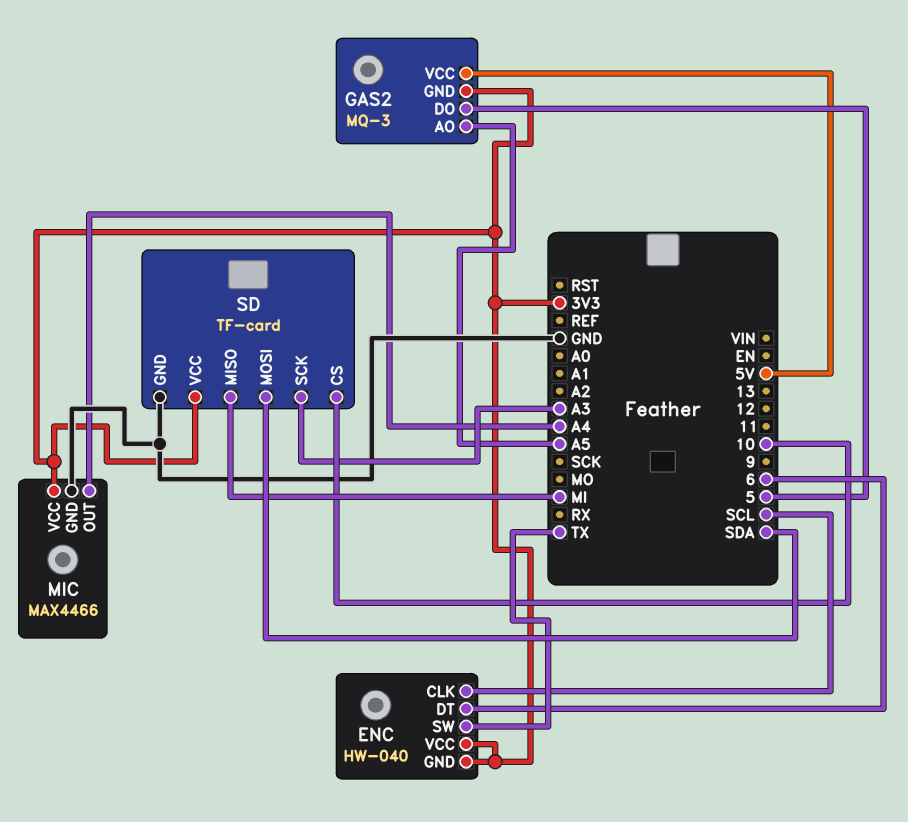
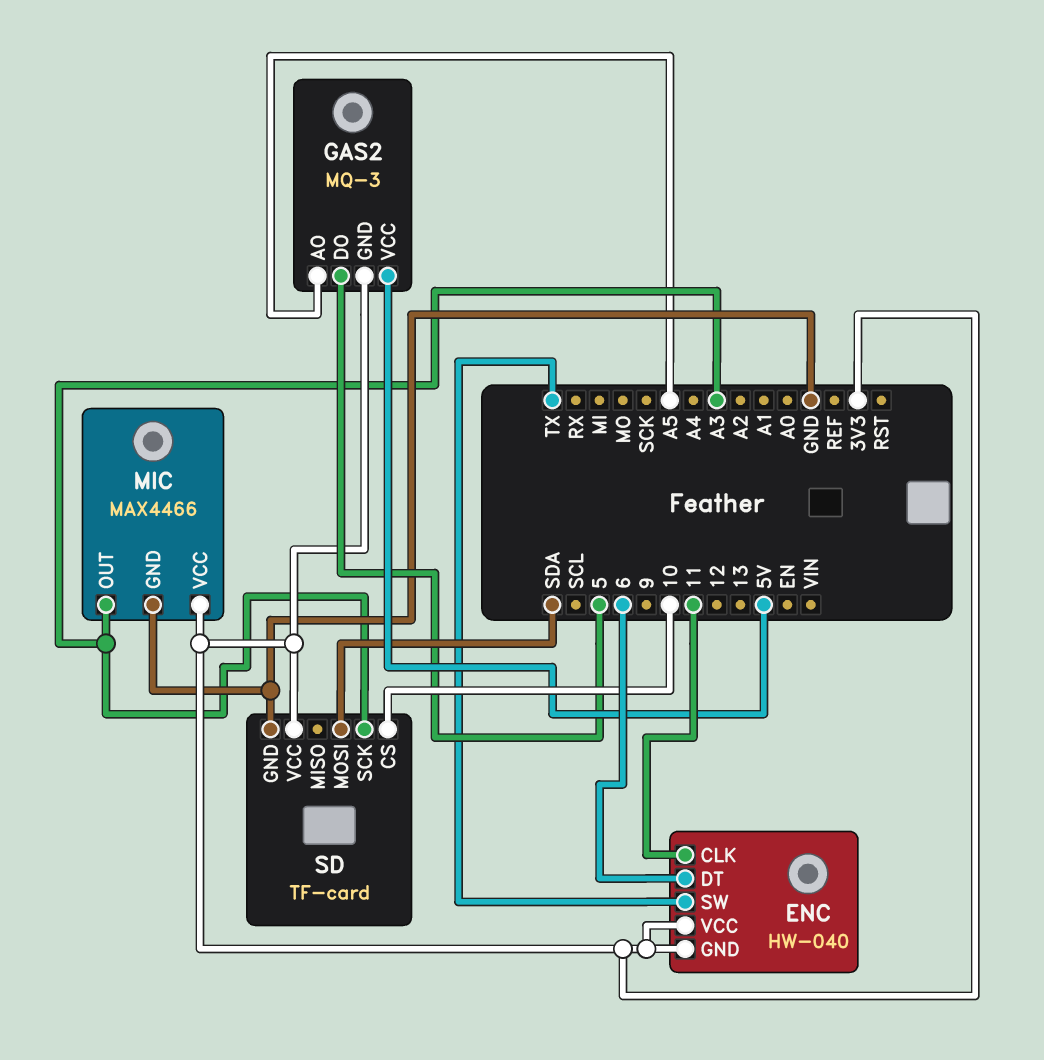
ENC pin CLK: SCL -> 11
MIC pin OUT: A4 -> A3
SD pin MISO: MI -> none

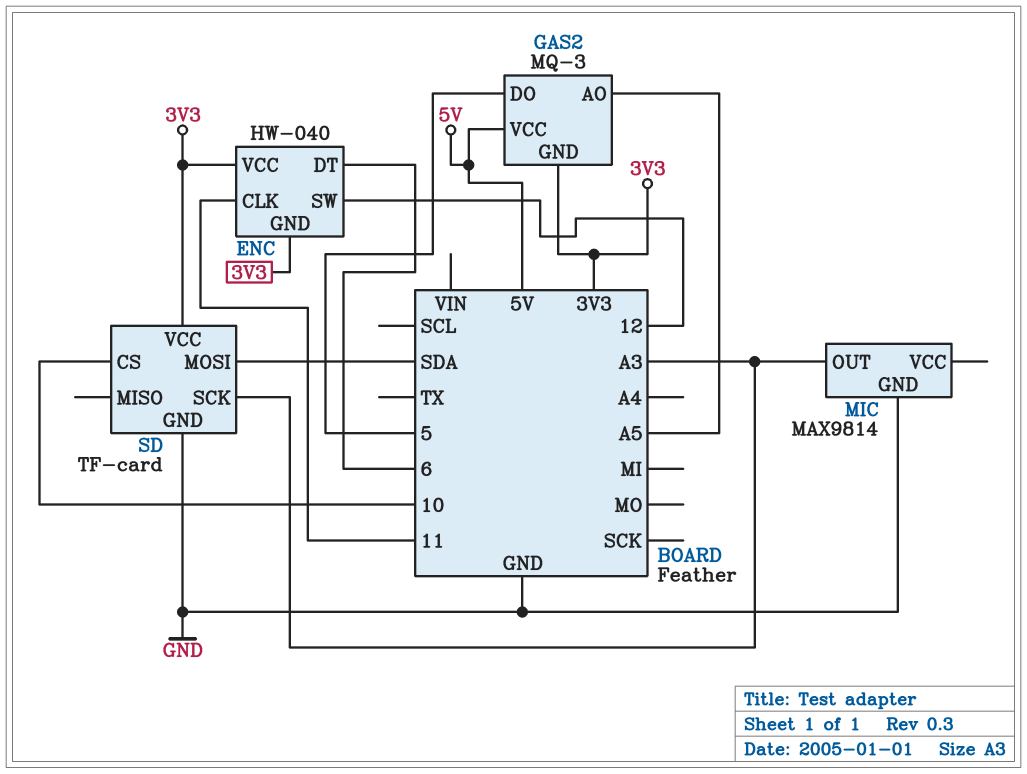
ENC pin SW: TX -> 12
MIC: MAX4466 -> MAX9814
MIC pin VCC: 3V3 -> none

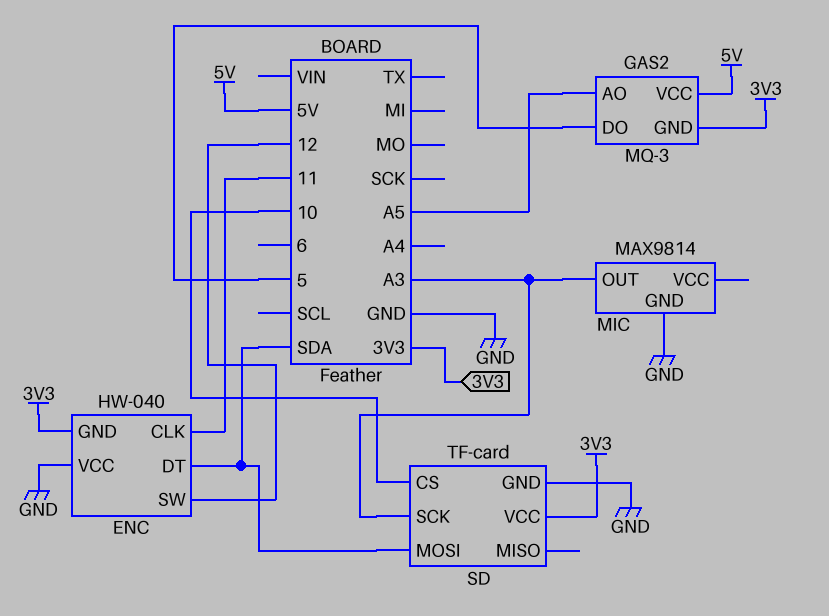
ENC pin DT: 6 -> SDA
ENC pin VCC: 3V3 -> GND

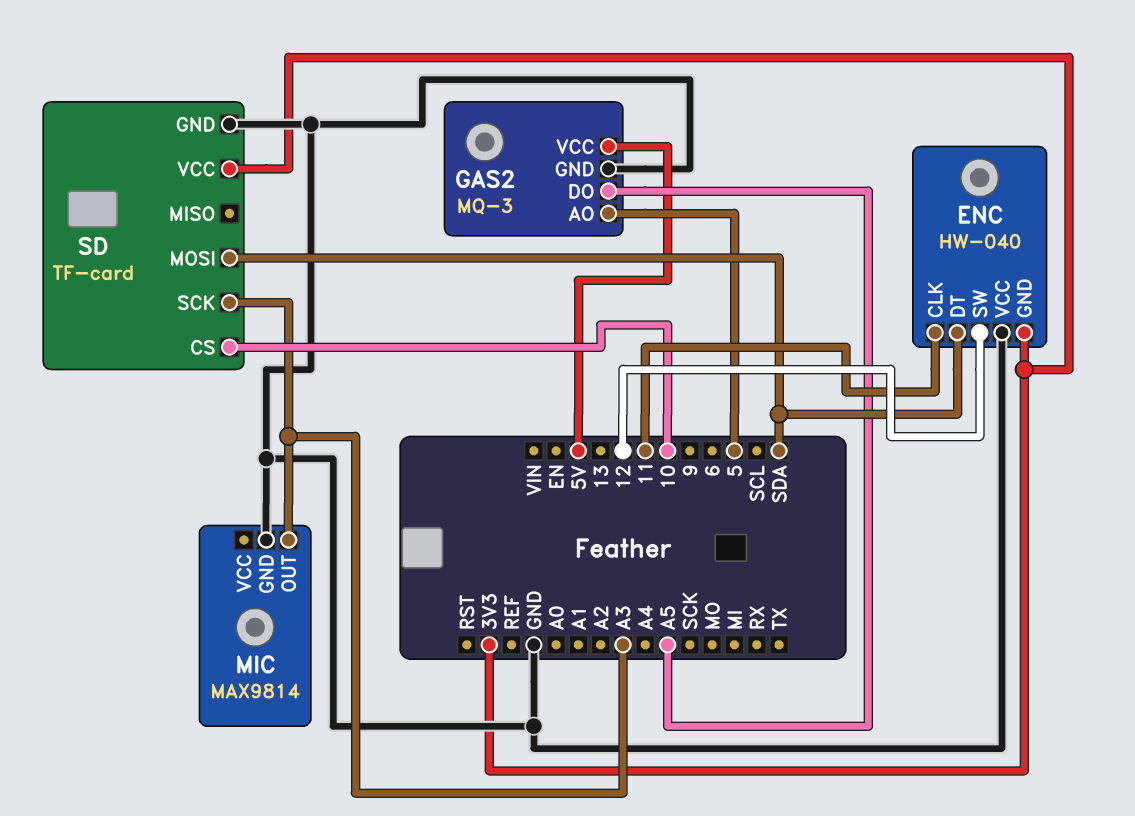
GAS2 pin AO: A5 -> 5
GAS2 pin DO: 5 -> A5
GAS2 pin GND: 3V3 -> GND

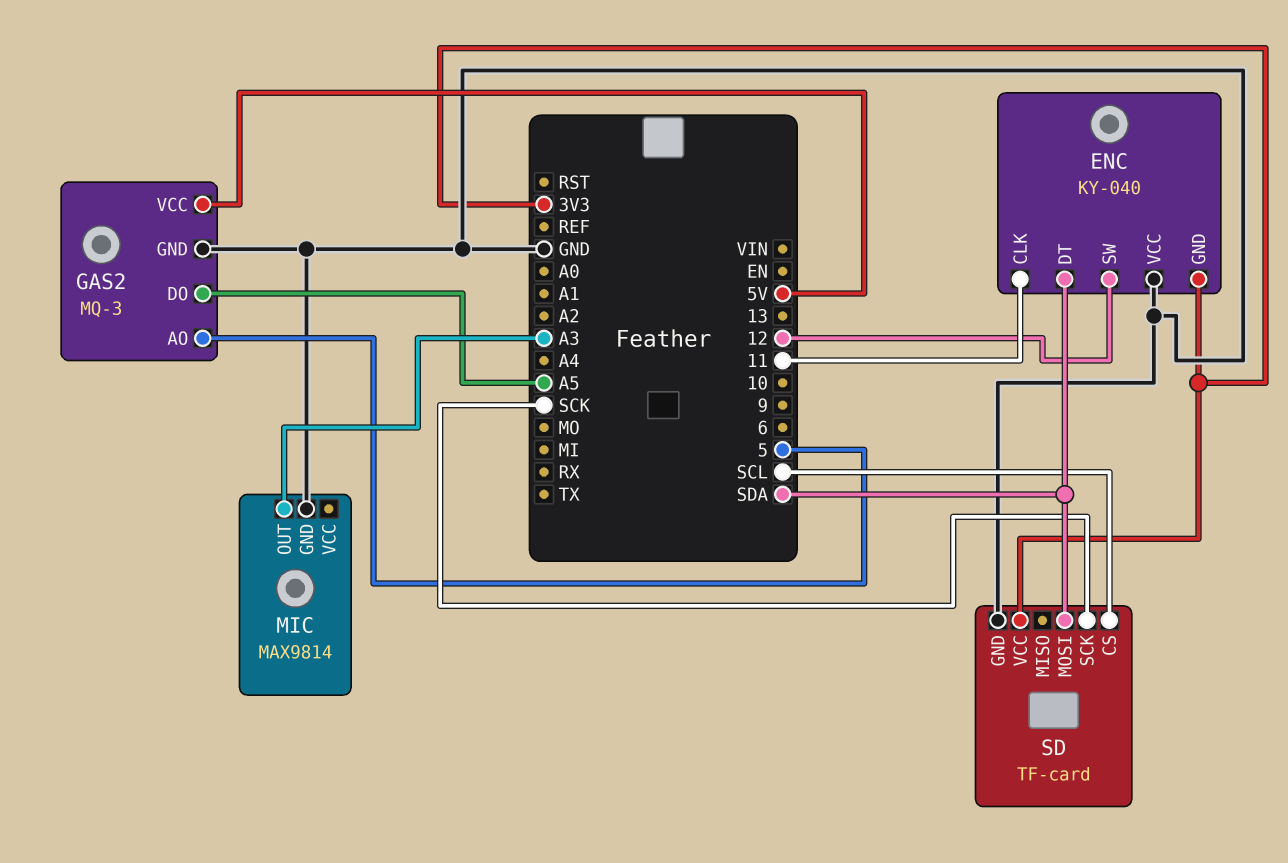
ENC: HW-040 -> KY-040
SD pin CS: 10 -> SCL
SD pin SCK: A3 -> SCK

